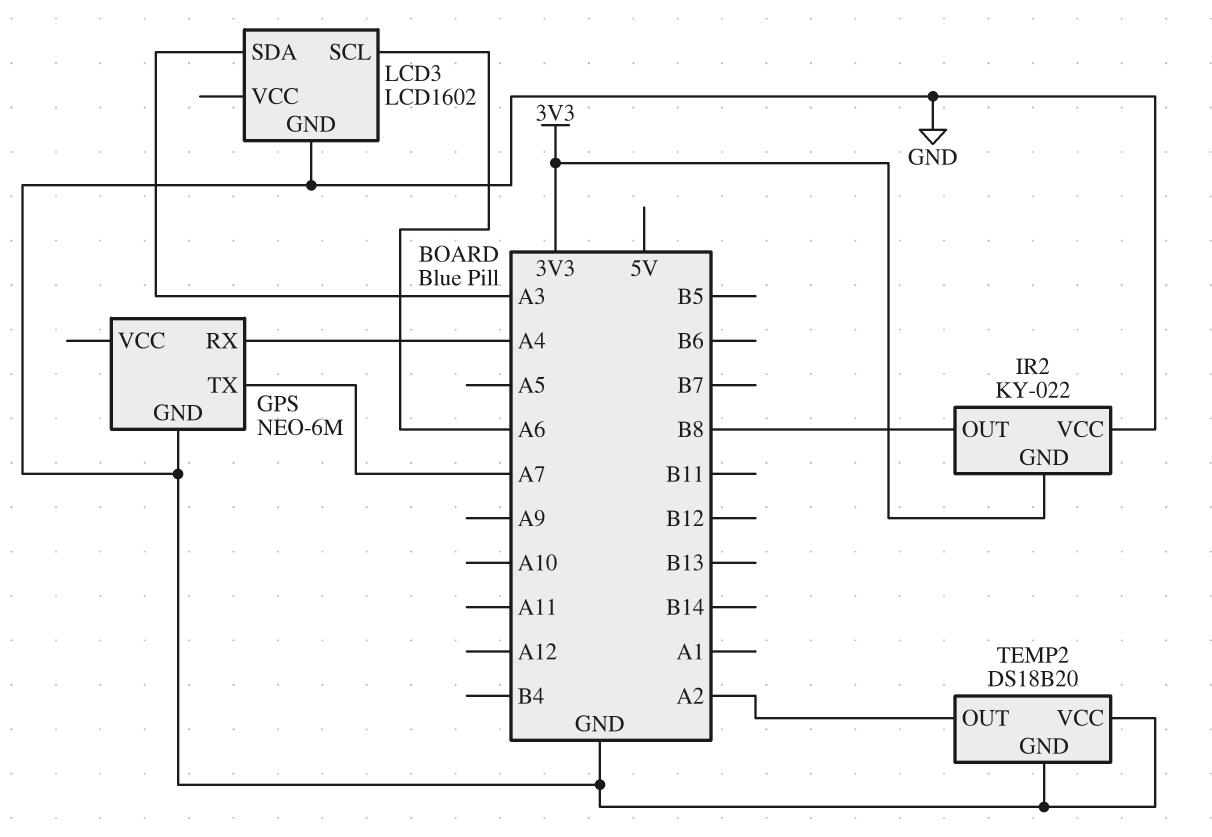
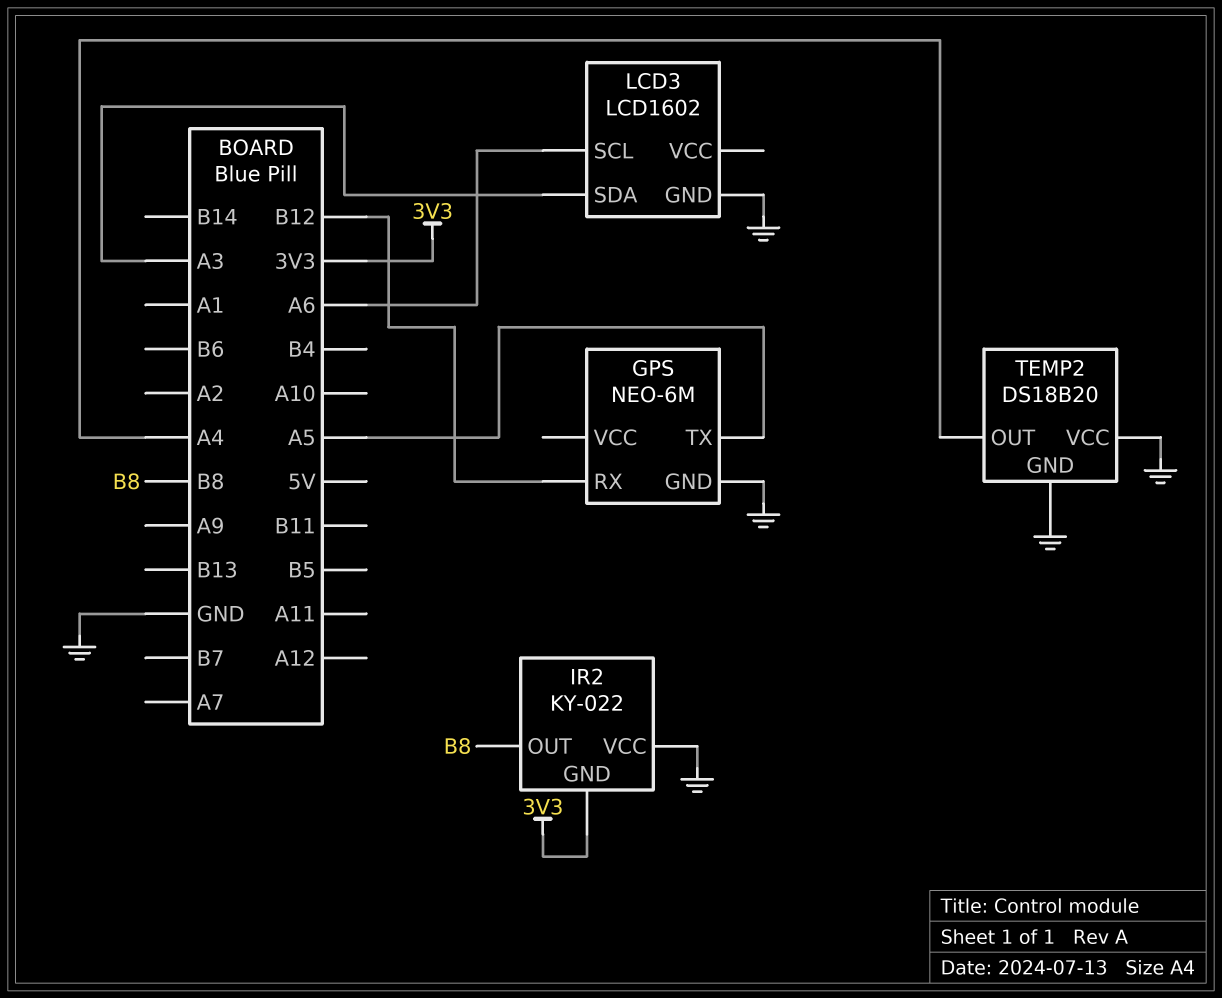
GPS pin RX: A4 -> B12
GPS pin TX: A7 -> A5
TEMP2 pin OUT: A2 -> A4

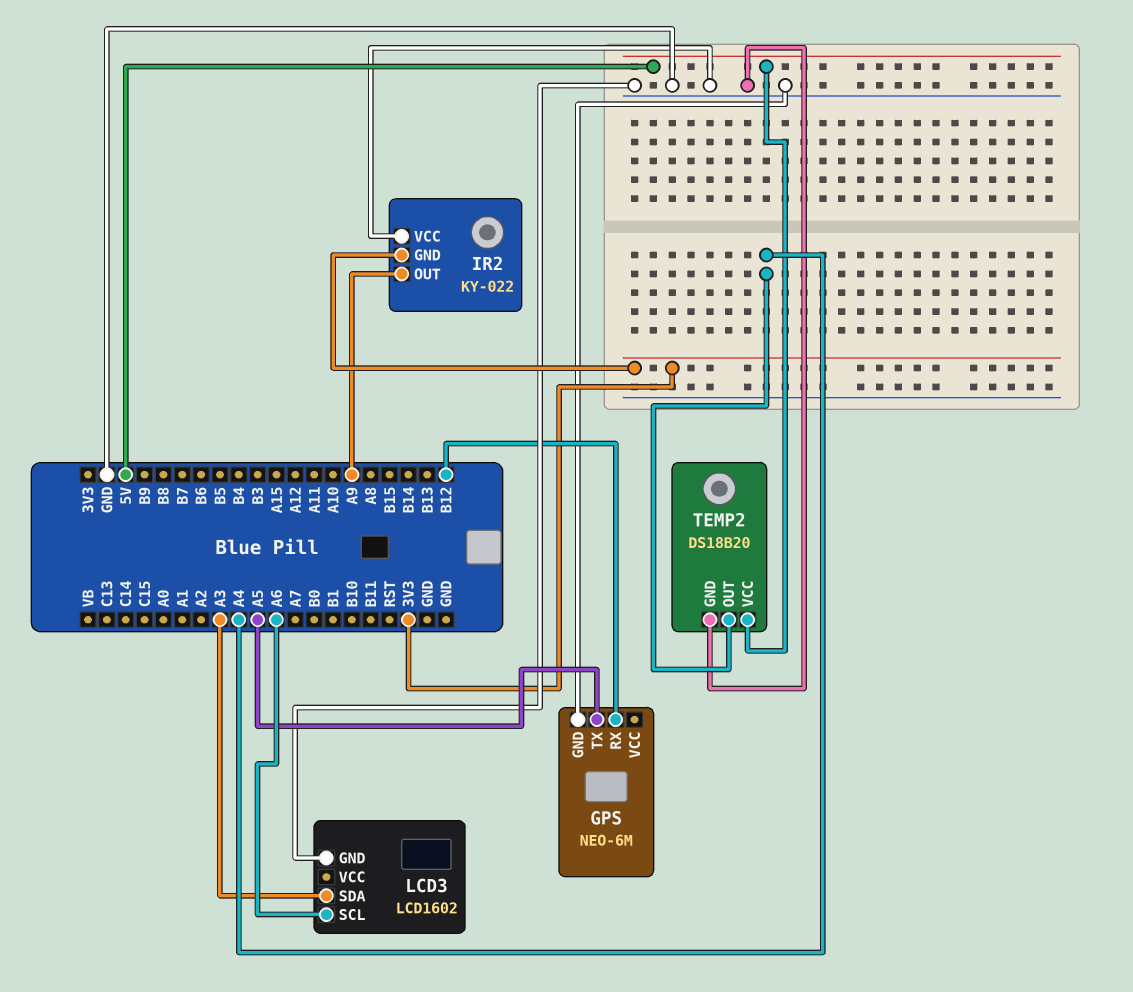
IR2 pin OUT: B8 -> A9
TEMP2 pin VCC: GND -> 5V

